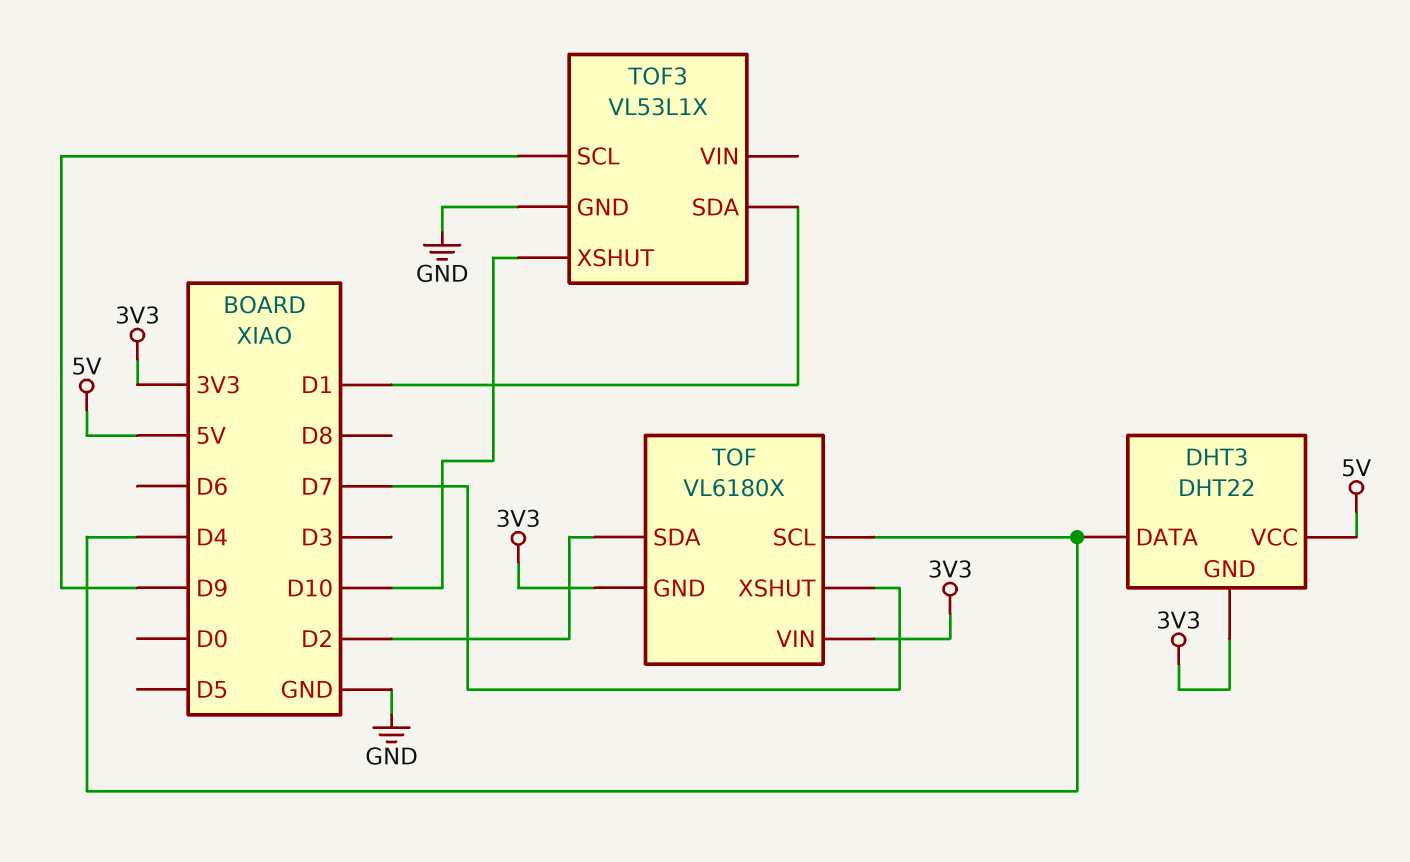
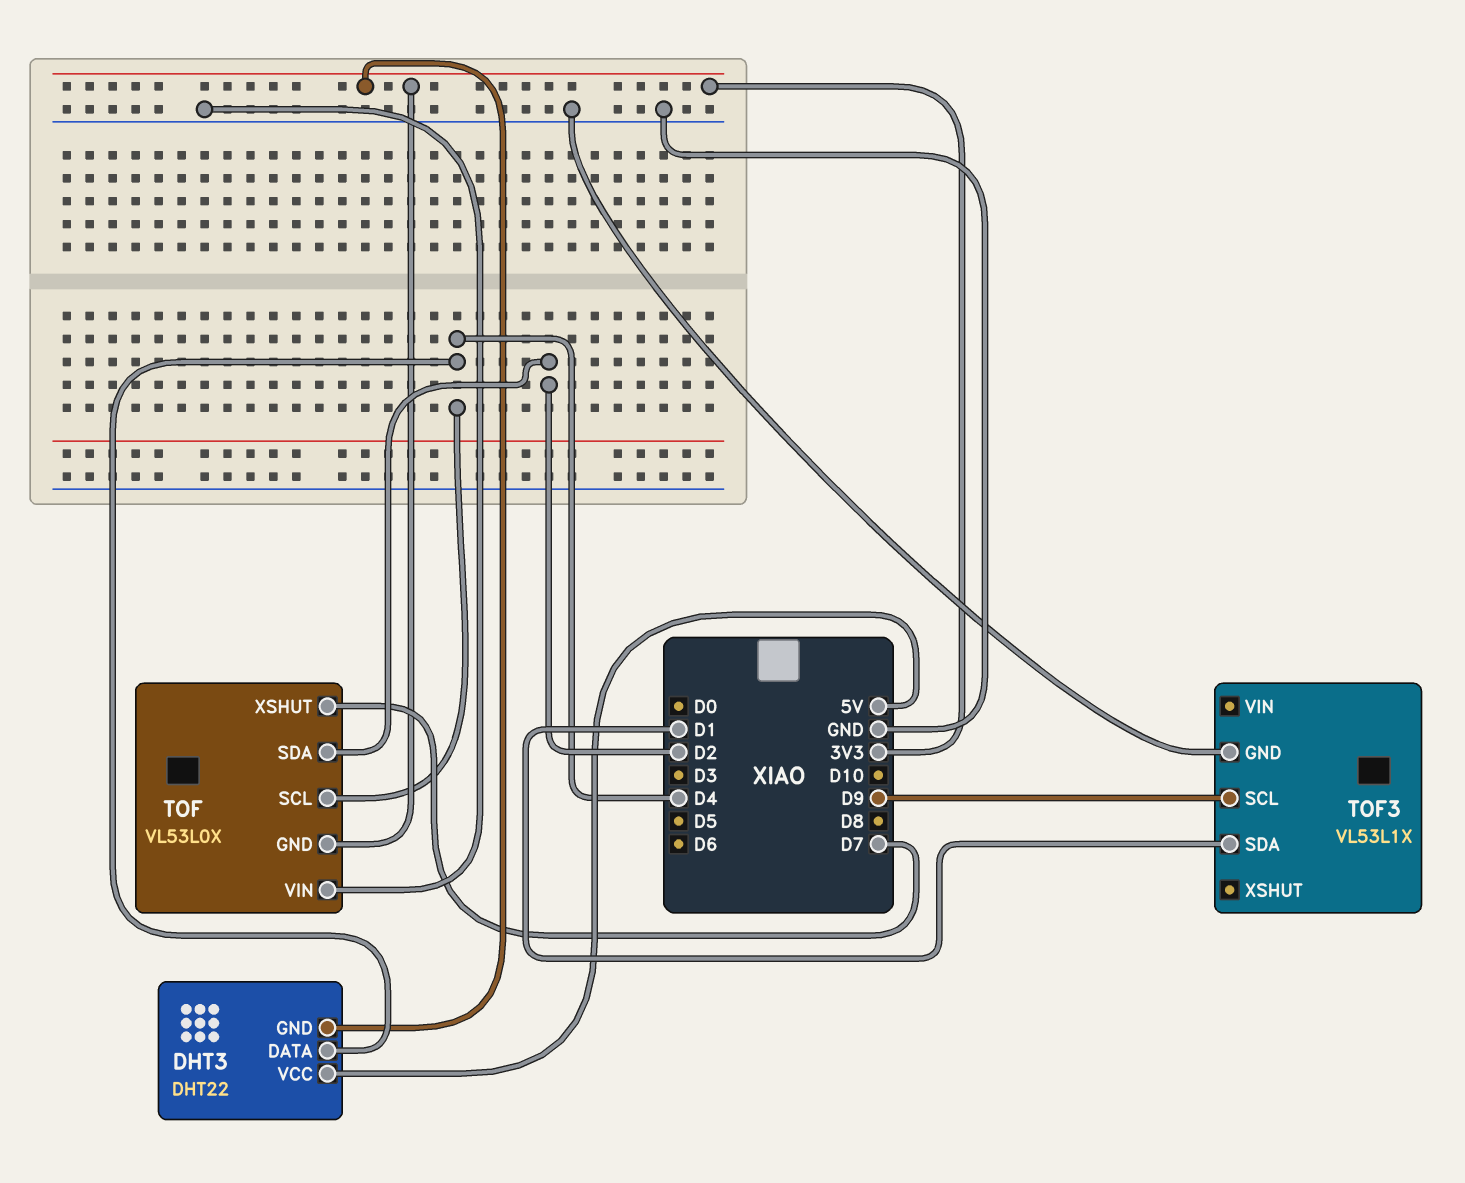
TOF: VL6180X -> VL53L0X
TOF pin VIN: 3V3 -> GND
TOF3 pin XSHUT: D10 -> none

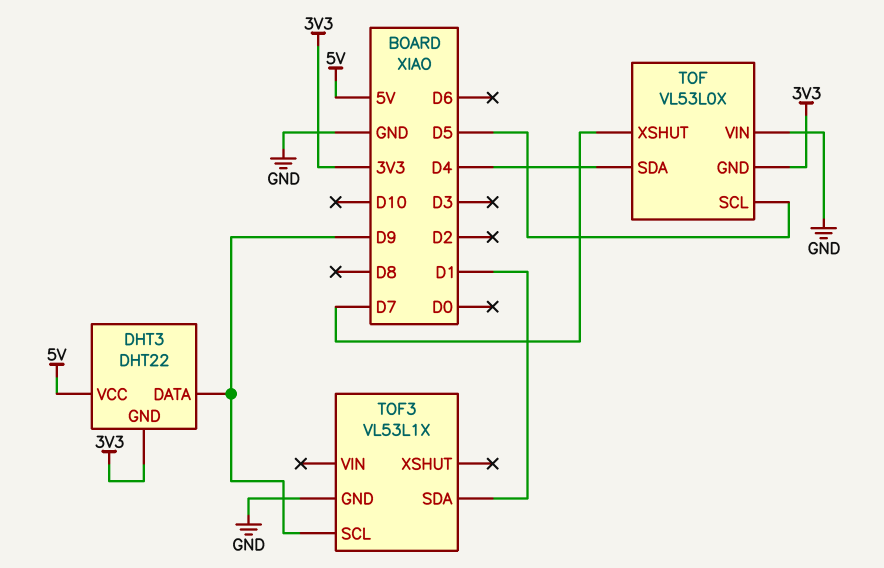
DHT3 pin DATA: D4 -> D9
TOF pin SCL: D4 -> D5
TOF pin SDA: D2 -> D4

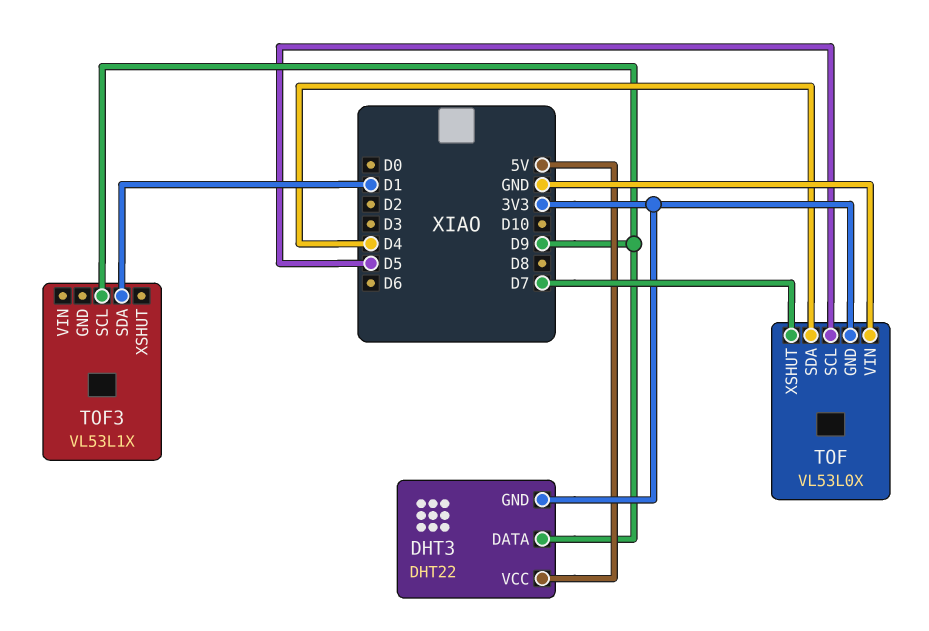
TOF3 pin GND: GND -> none

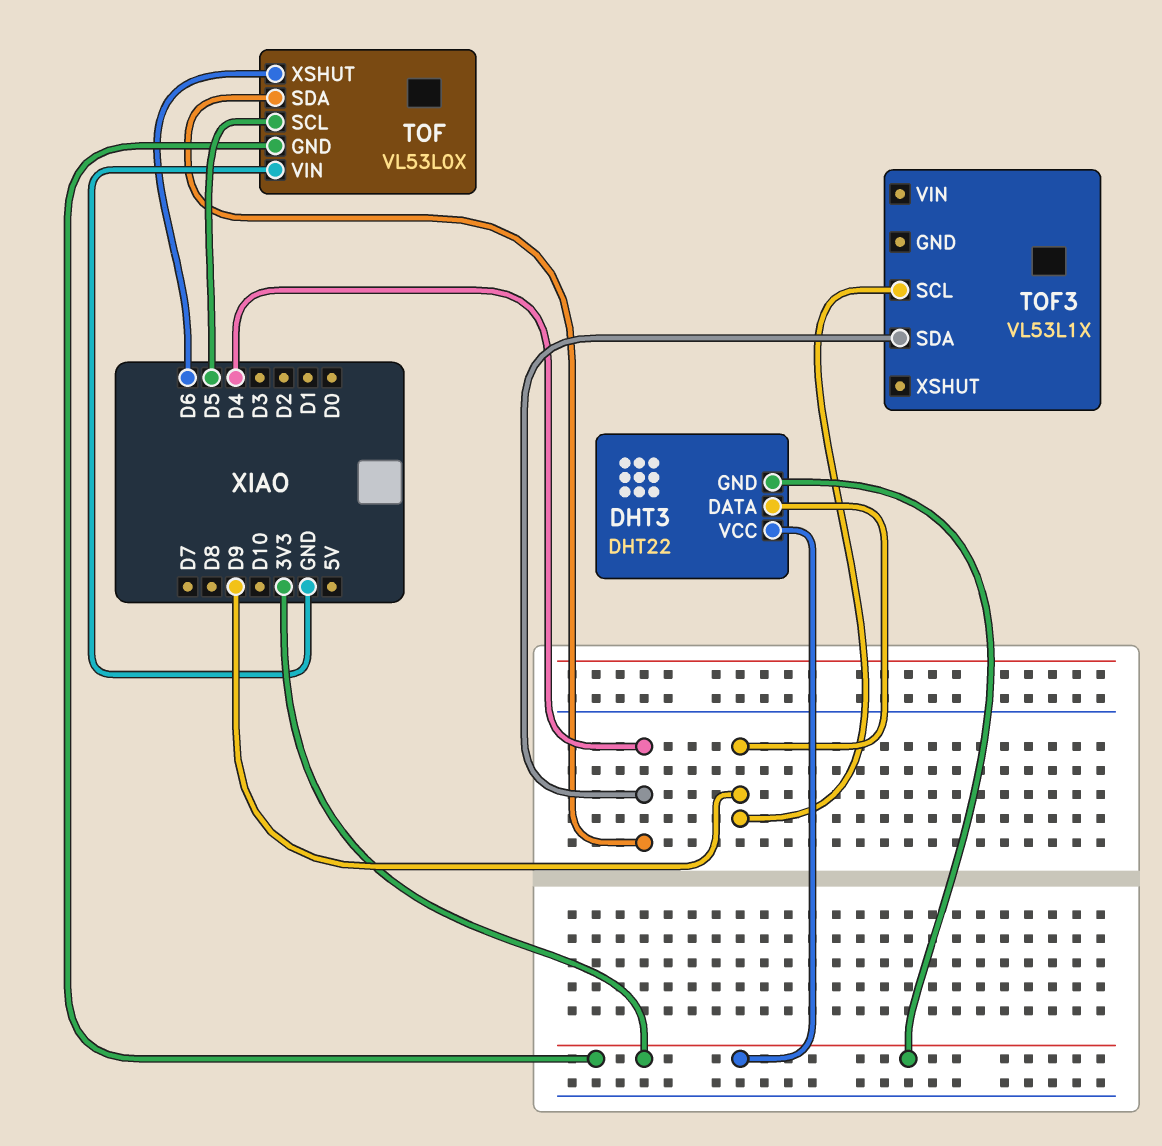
DHT3 pin VCC: 5V -> 3V3
TOF pin XSHUT: D7 -> D6
TOF3 pin SDA: D1 -> D4

